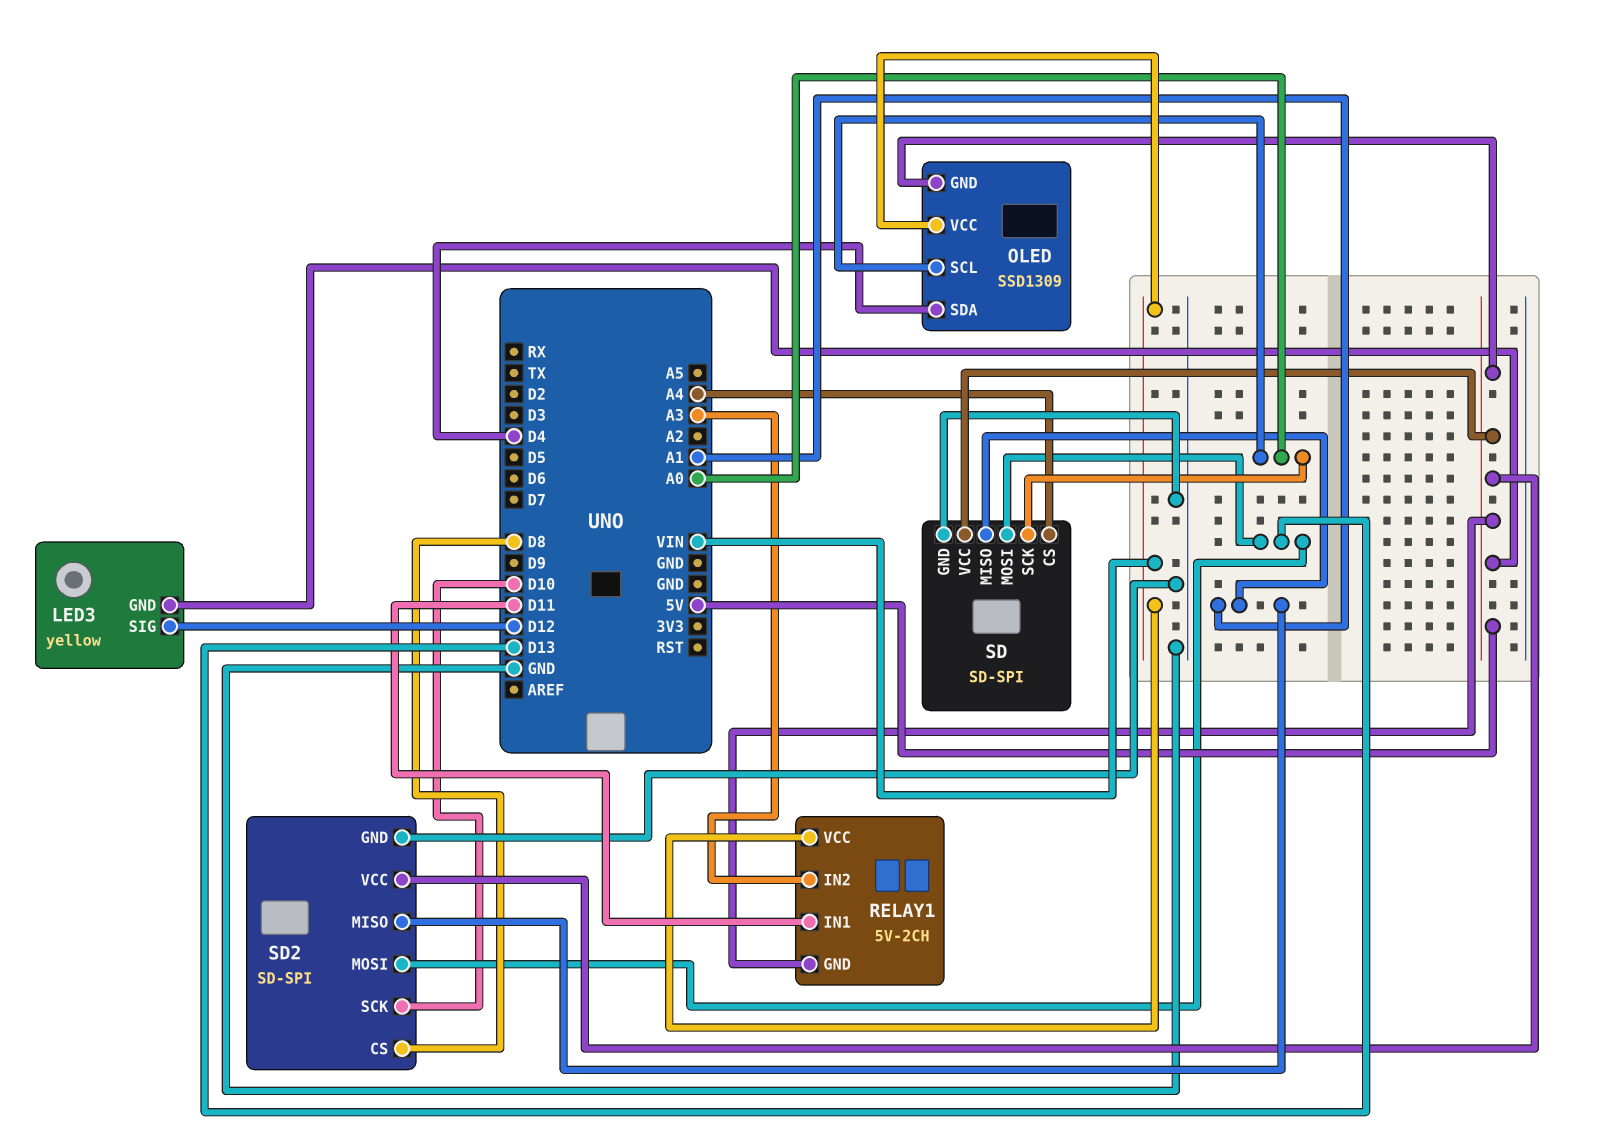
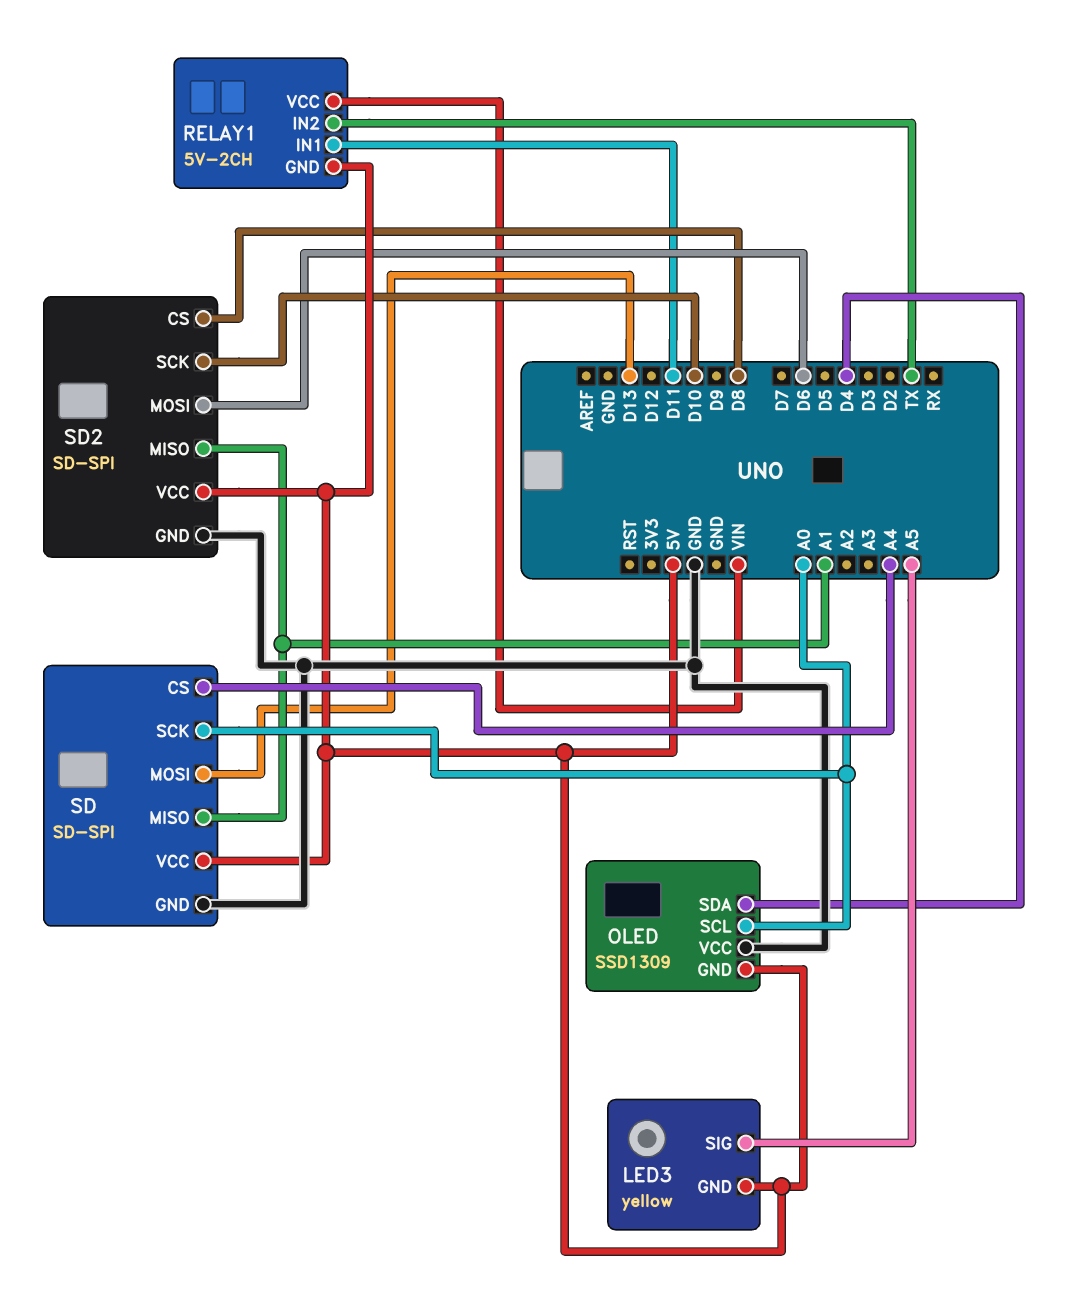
LED3 pin SIG: D12 -> A5
OLED pin VCC: VIN -> GND
RELAY1 pin IN2: A3 -> TX
SD2 pin MOSI: D13 -> D6

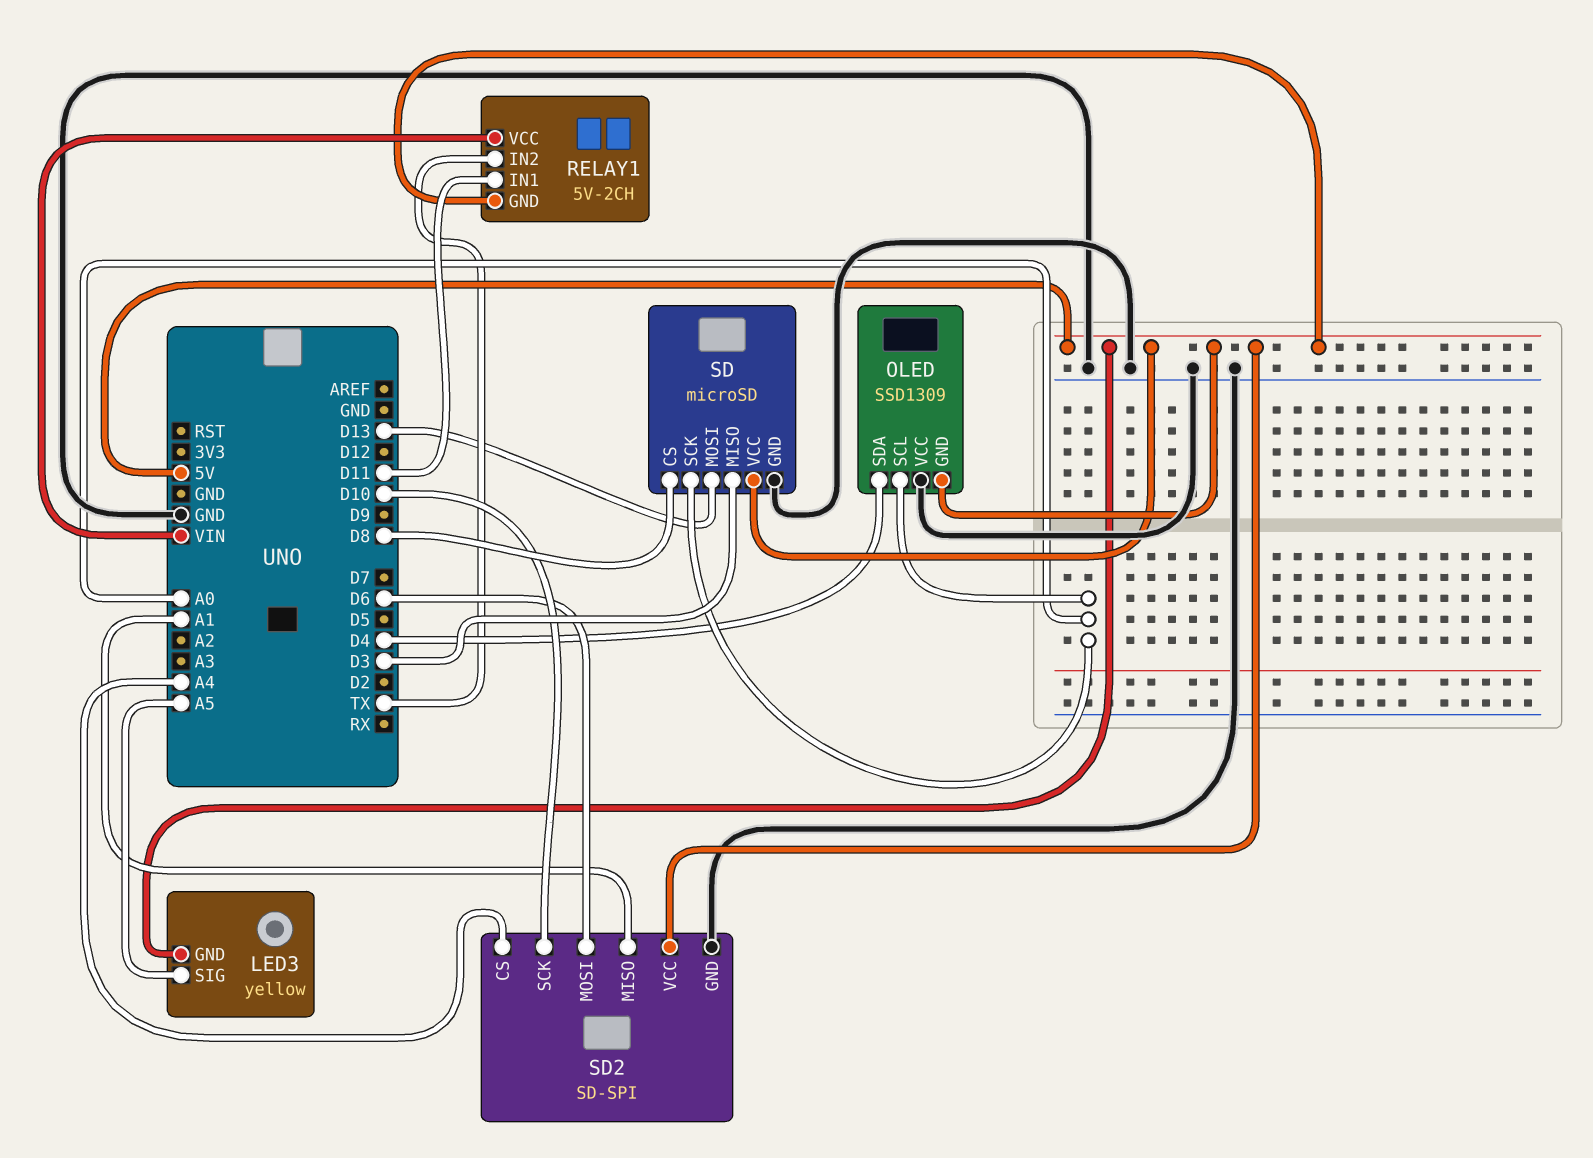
SD: SD-SPI -> microSD
SD pin CS: A4 -> D8
SD pin MISO: A1 -> D3
SD2 pin CS: D8 -> A4

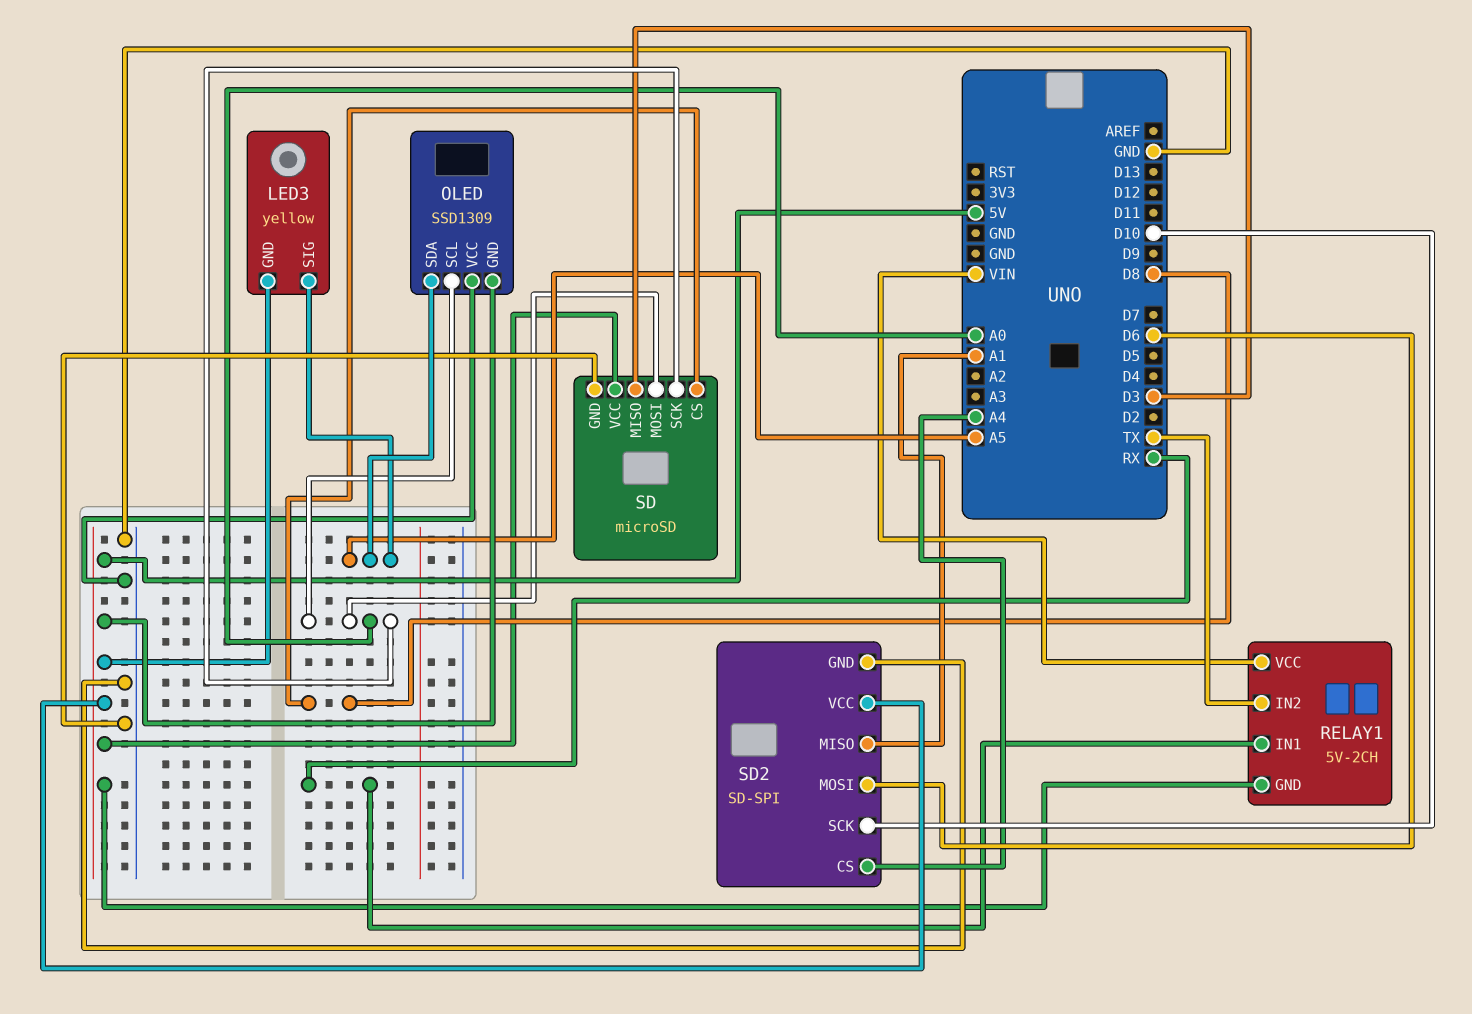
OLED pin SDA: D4 -> A5
RELAY1 pin IN1: D11 -> RX
SD pin MOSI: D13 -> A0

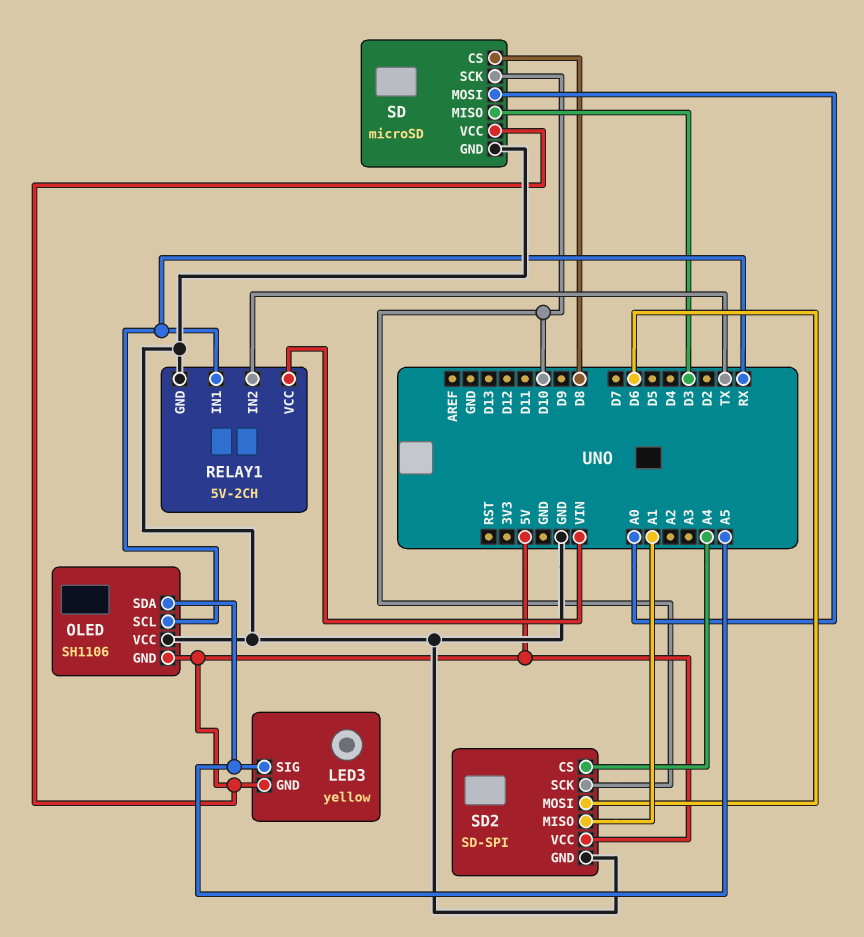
OLED: SSD1309 -> SH1106
OLED pin SCL: A0 -> RX
RELAY1 pin GND: 5V -> GND
SD pin SCK: A0 -> D10

